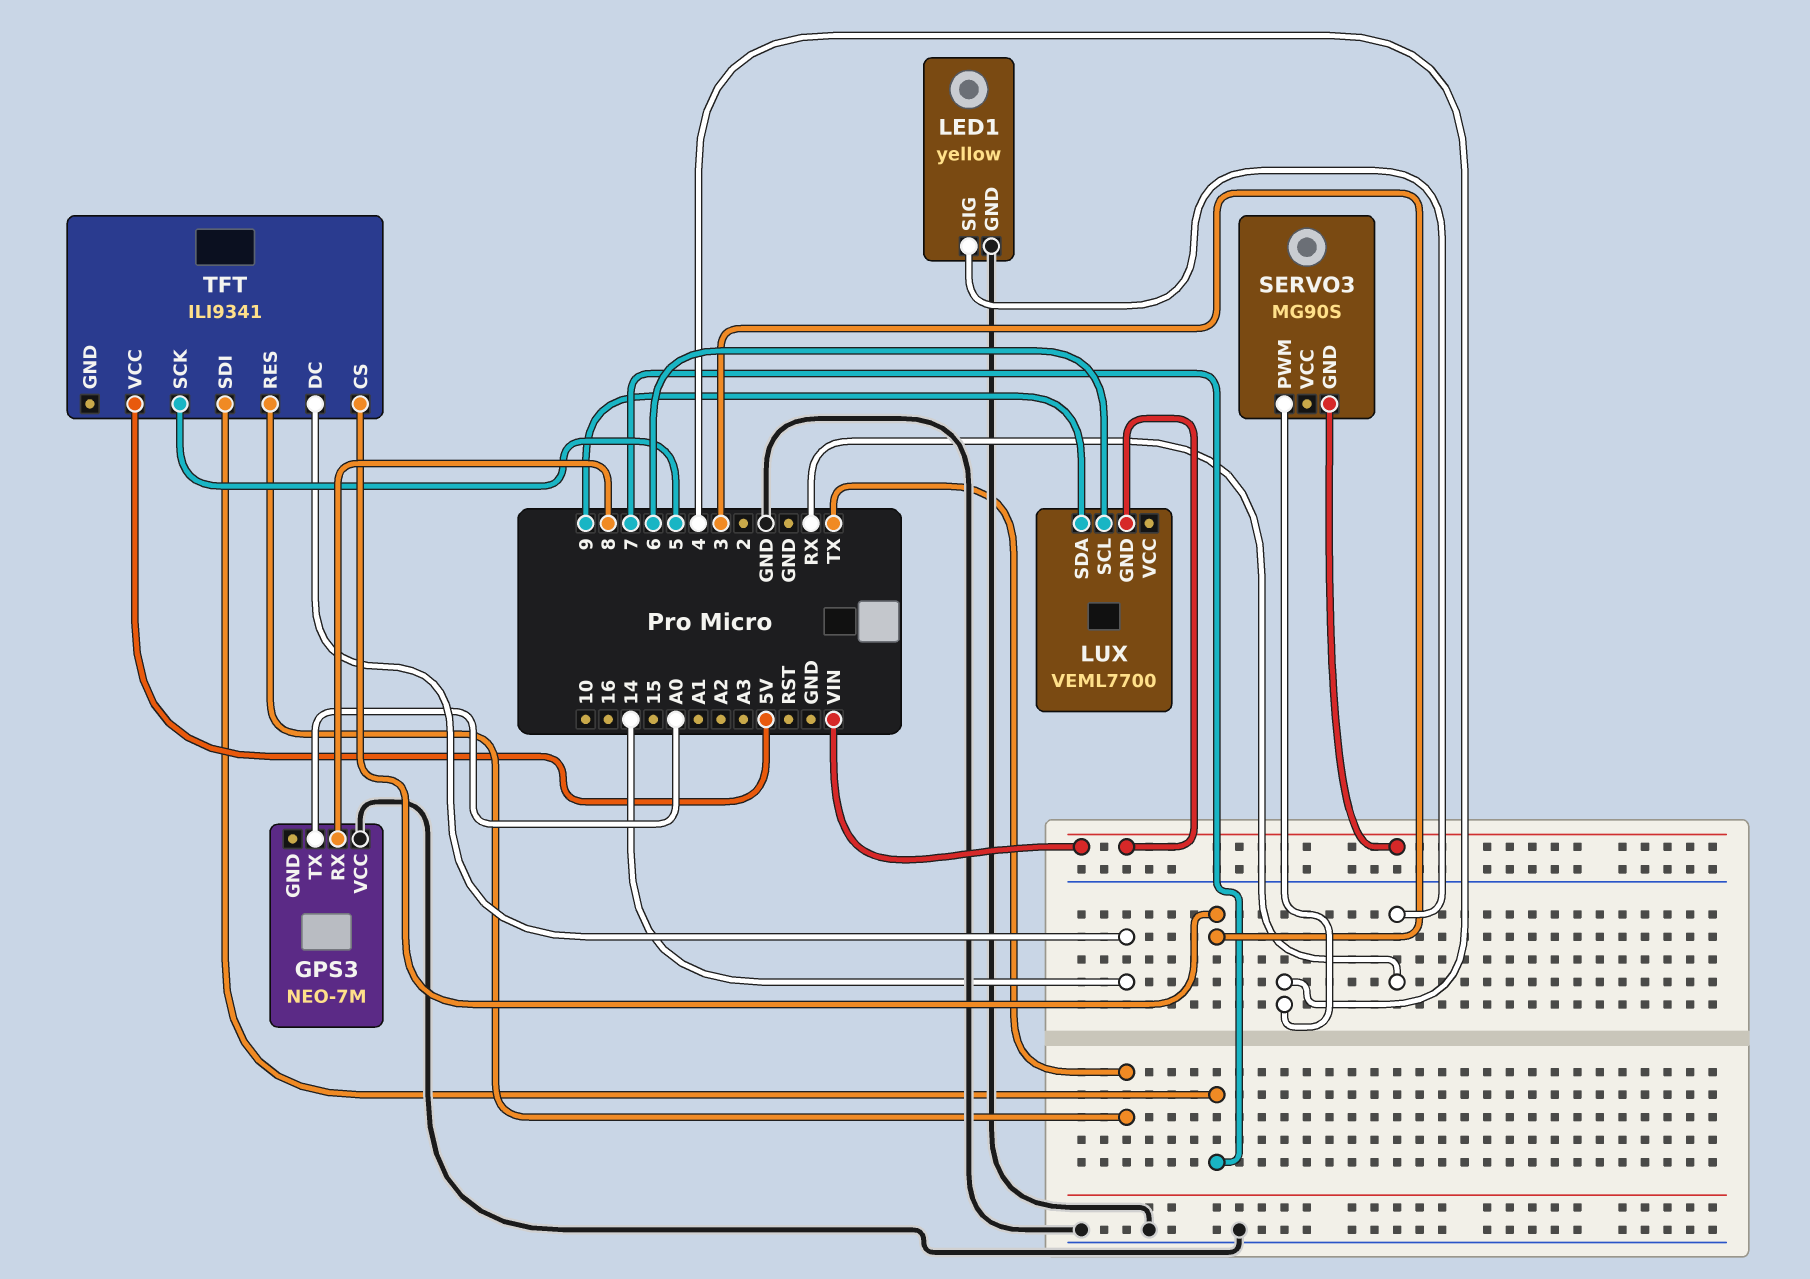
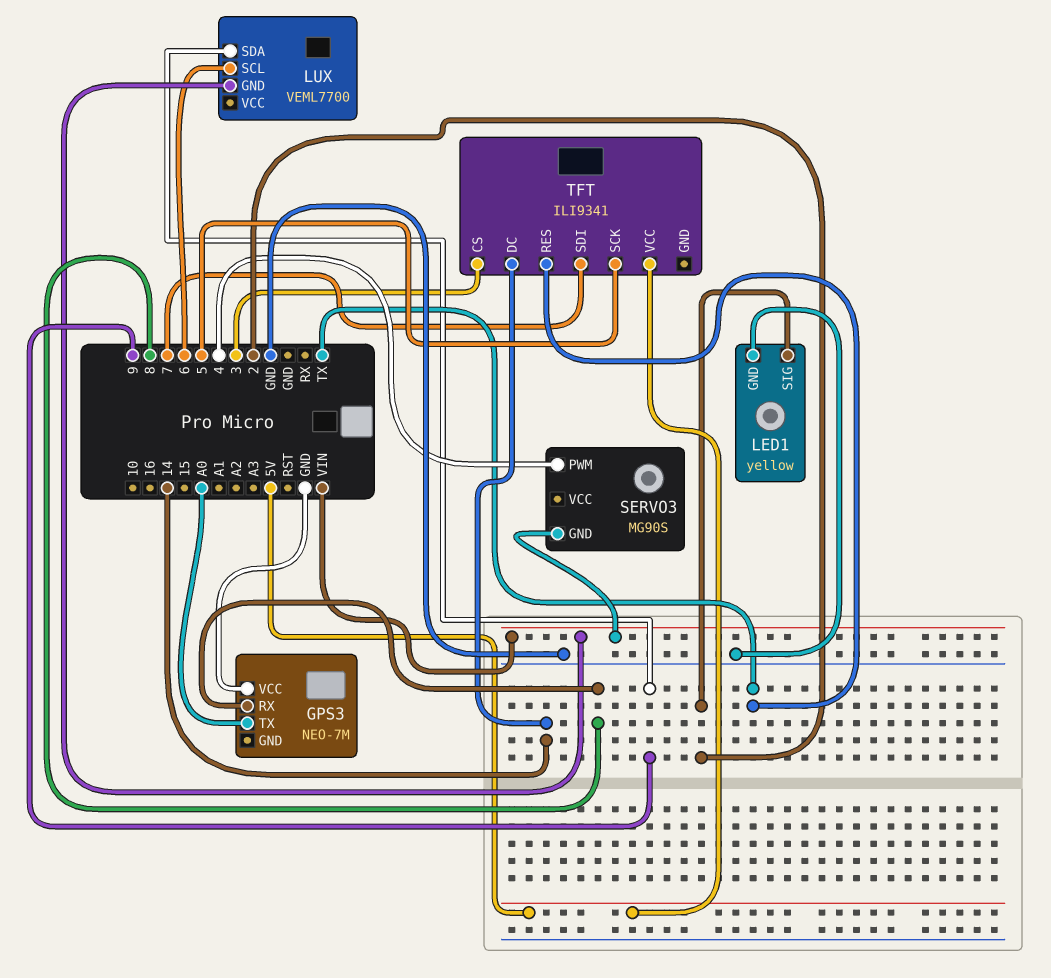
LED1 pin SIG: RX -> 2

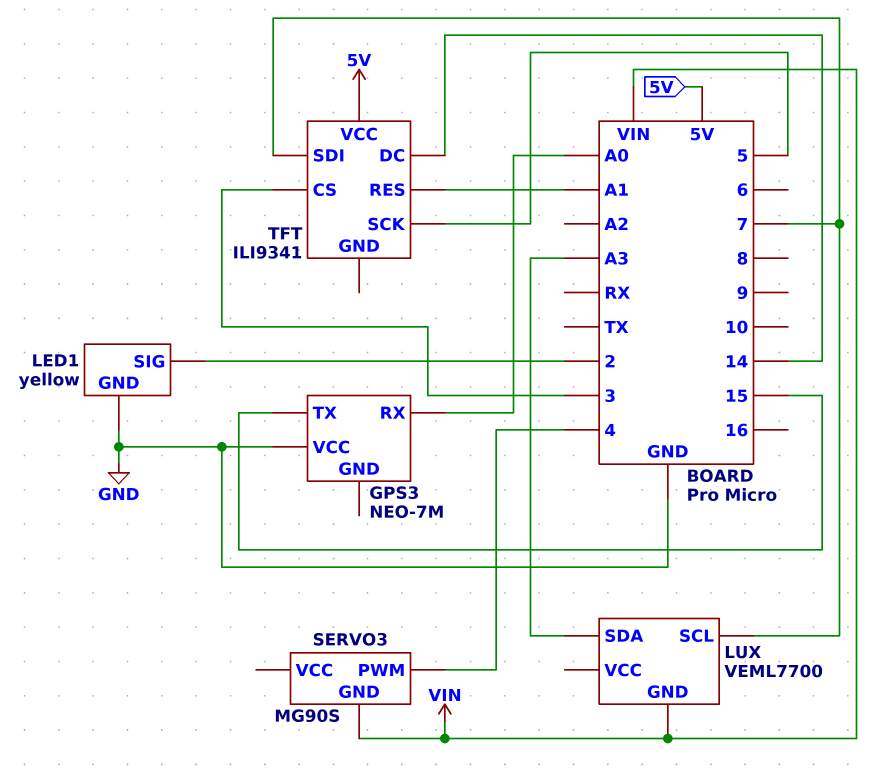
GPS3 pin RX: 8 -> A0
GPS3 pin TX: A0 -> 15
LUX pin SCL: 6 -> 7
LUX pin SDA: 9 -> A3
TFT pin RES: TX -> A1

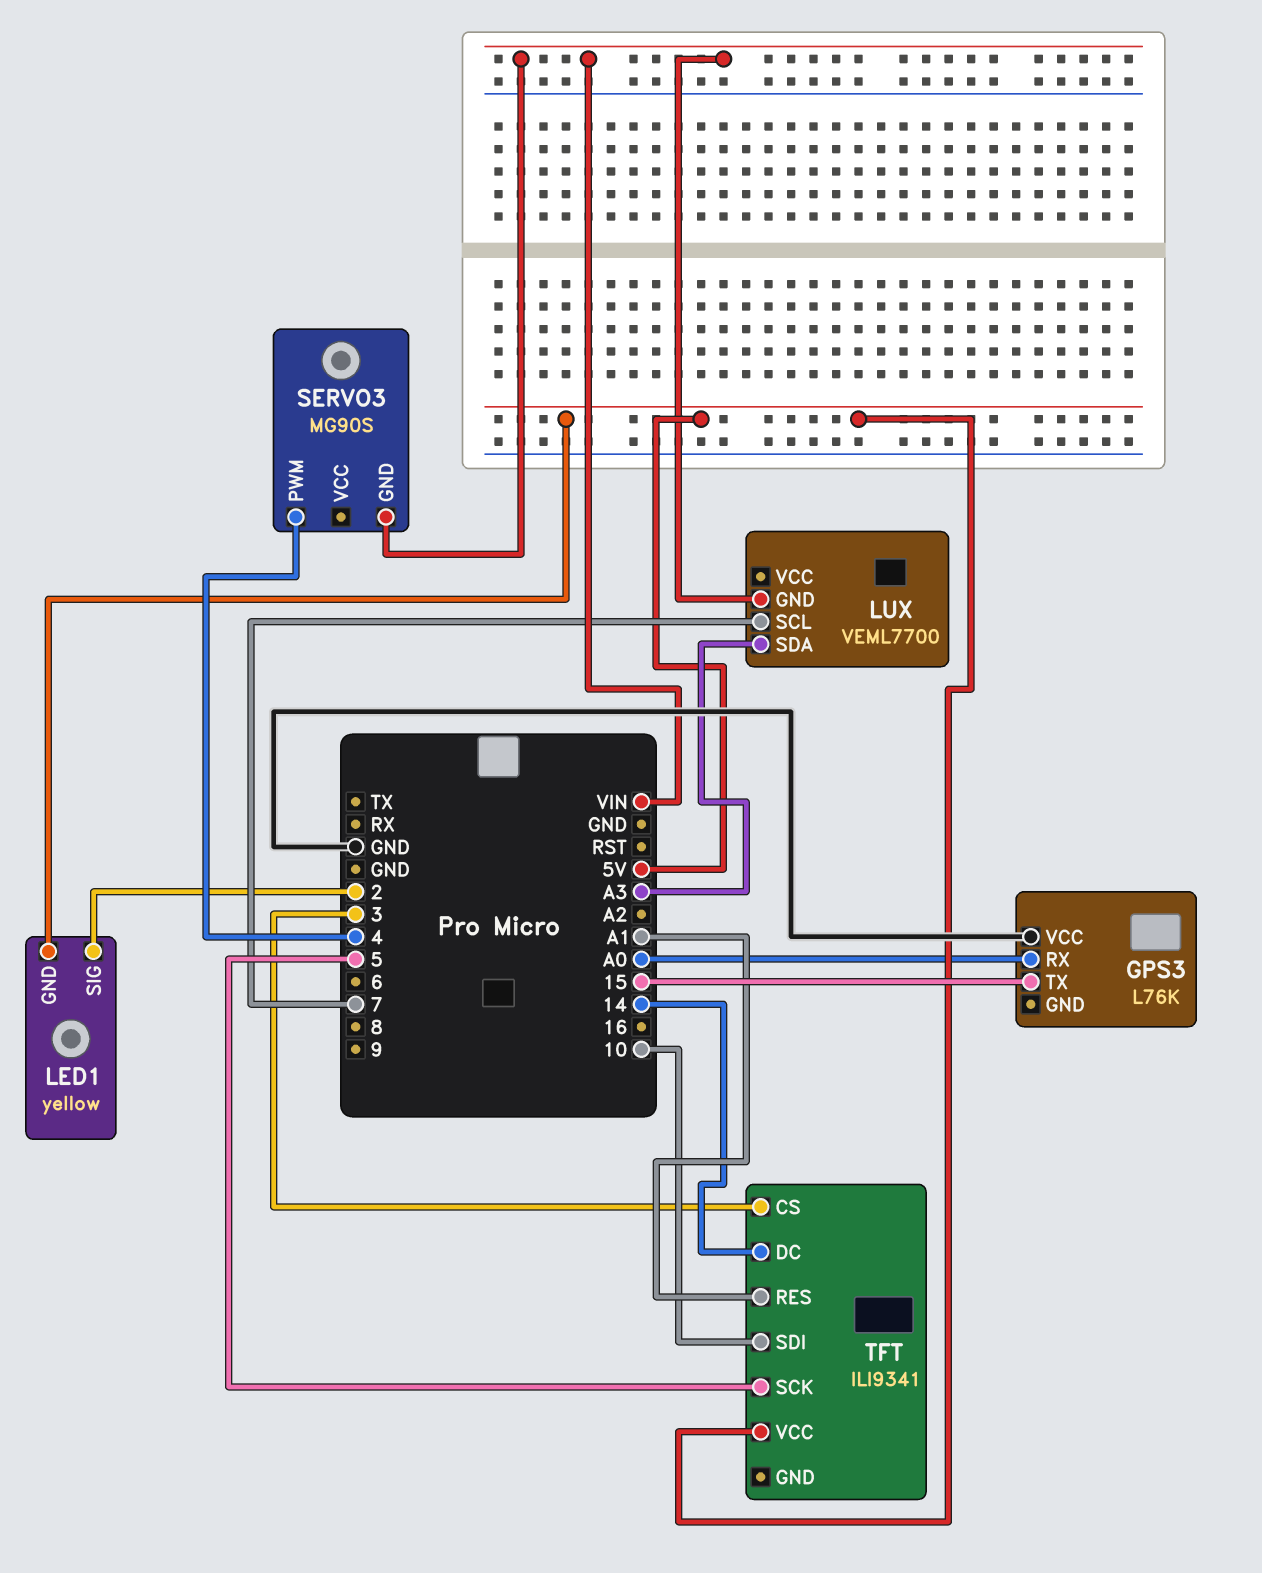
GPS3: NEO-7M -> L76K
LED1 pin GND: GND -> 5V
TFT pin SDI: 7 -> 10

